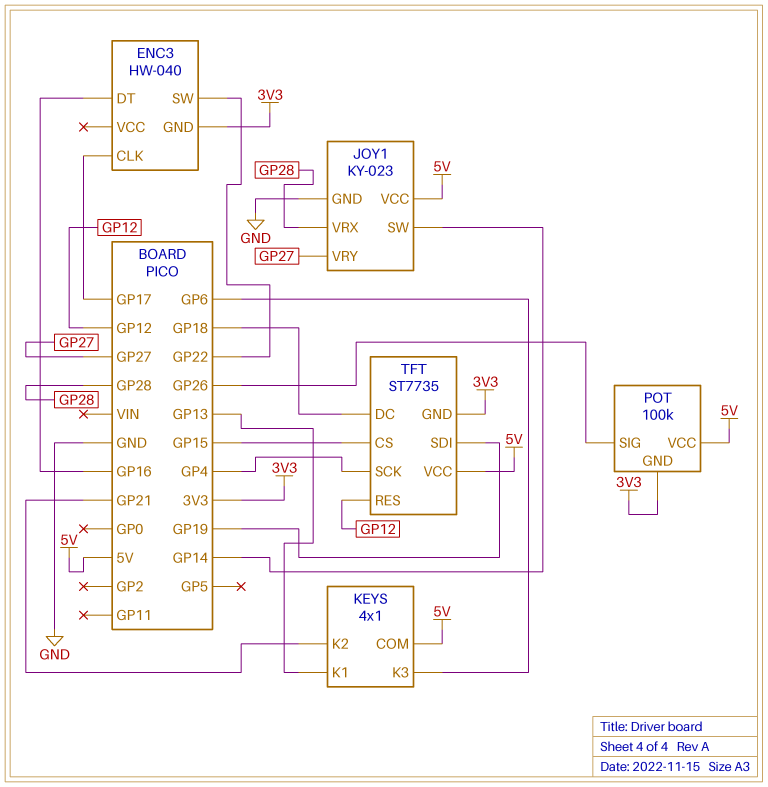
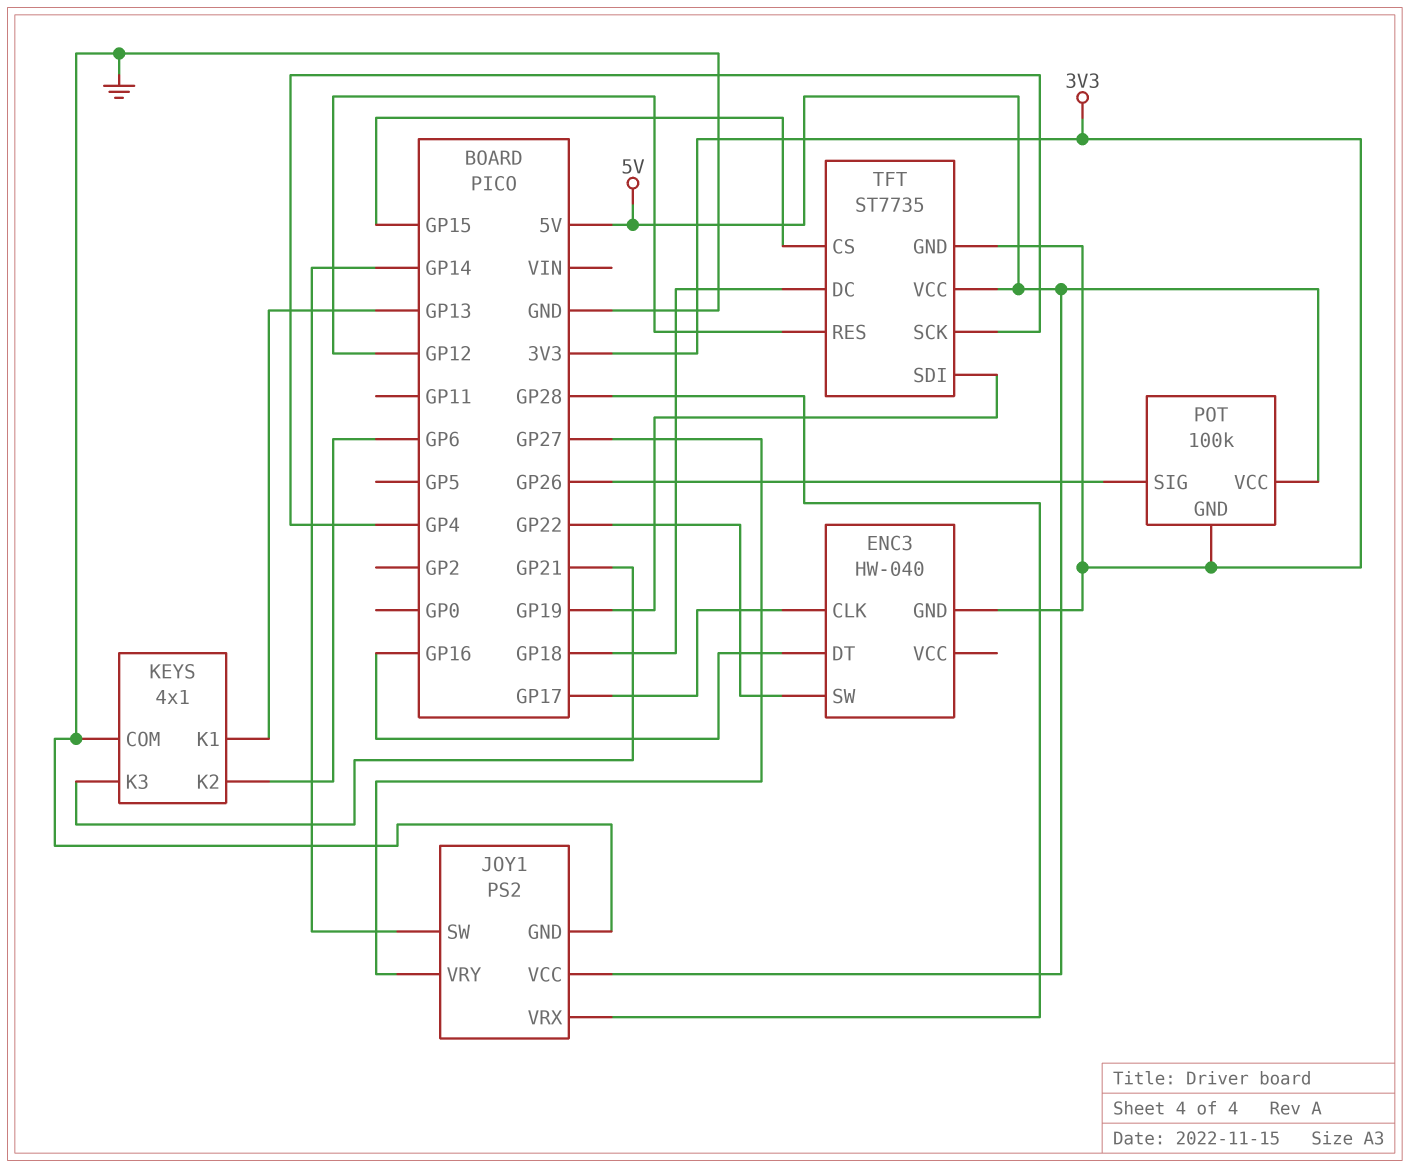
JOY1: KY-023 -> PS2
KEYS pin COM: 5V -> GND
KEYS pin K2: GP21 -> GP6
KEYS pin K3: GP6 -> GP21

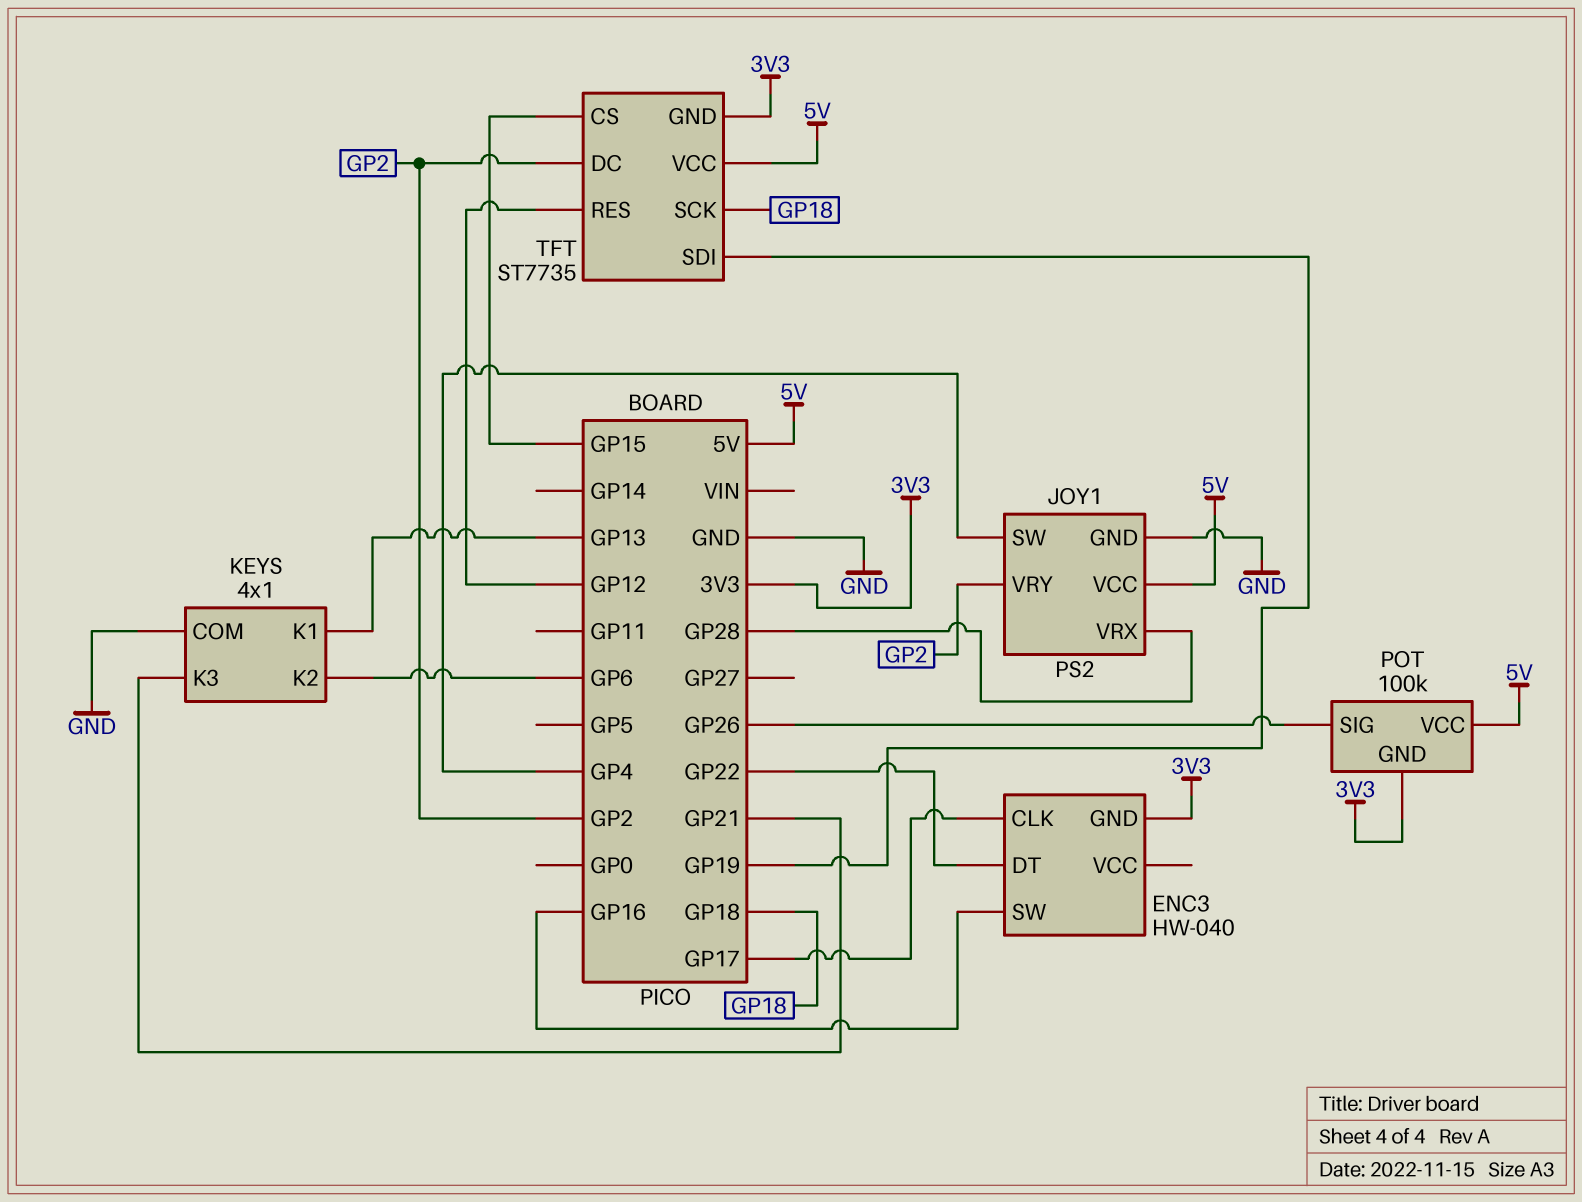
ENC3 pin DT: GP16 -> GP22
ENC3 pin SW: GP22 -> GP16
JOY1 pin SW: GP14 -> GP4
JOY1 pin VRY: GP27 -> GP2
TFT pin DC: GP18 -> GP2
TFT pin SCK: GP4 -> GP18

